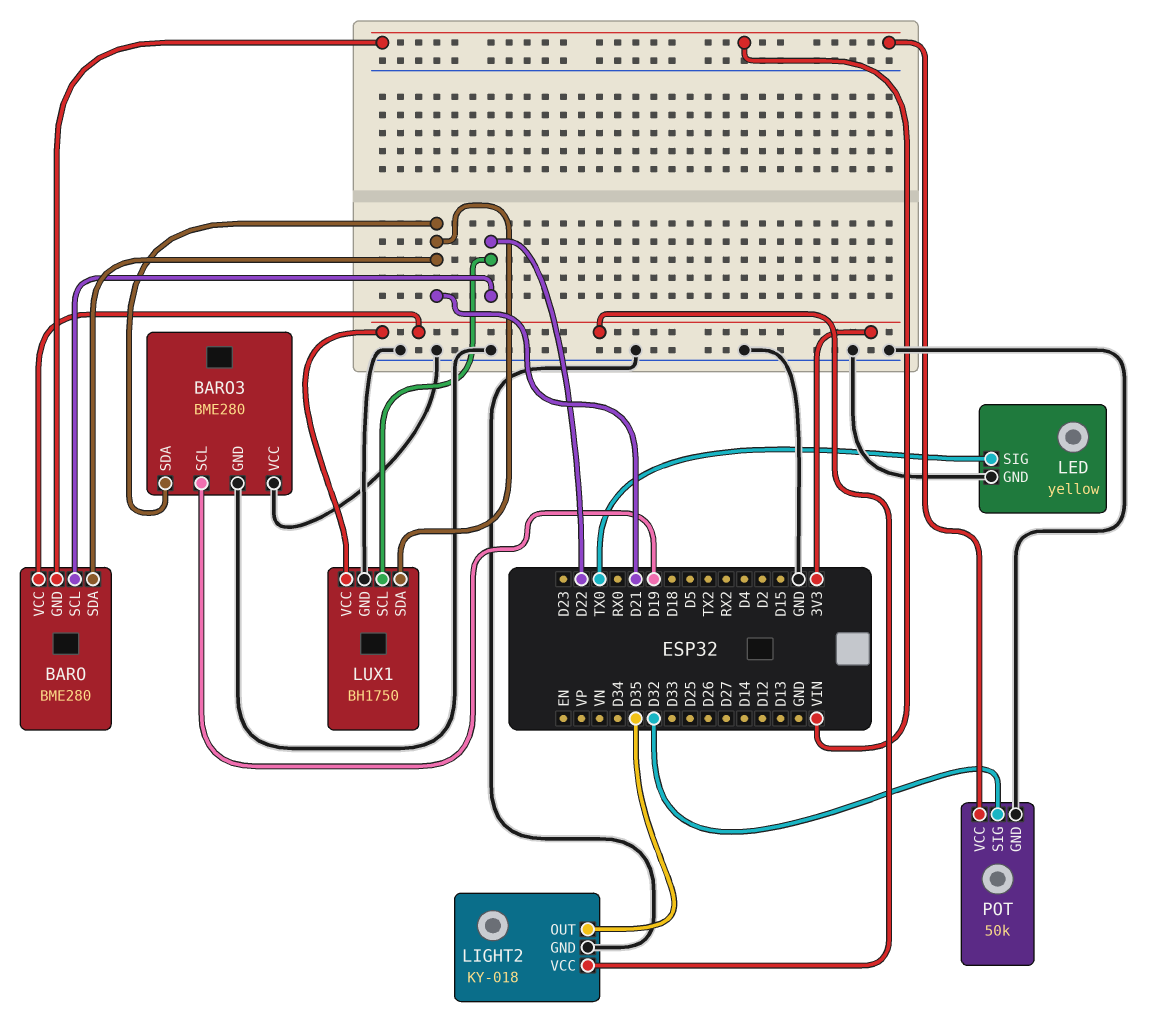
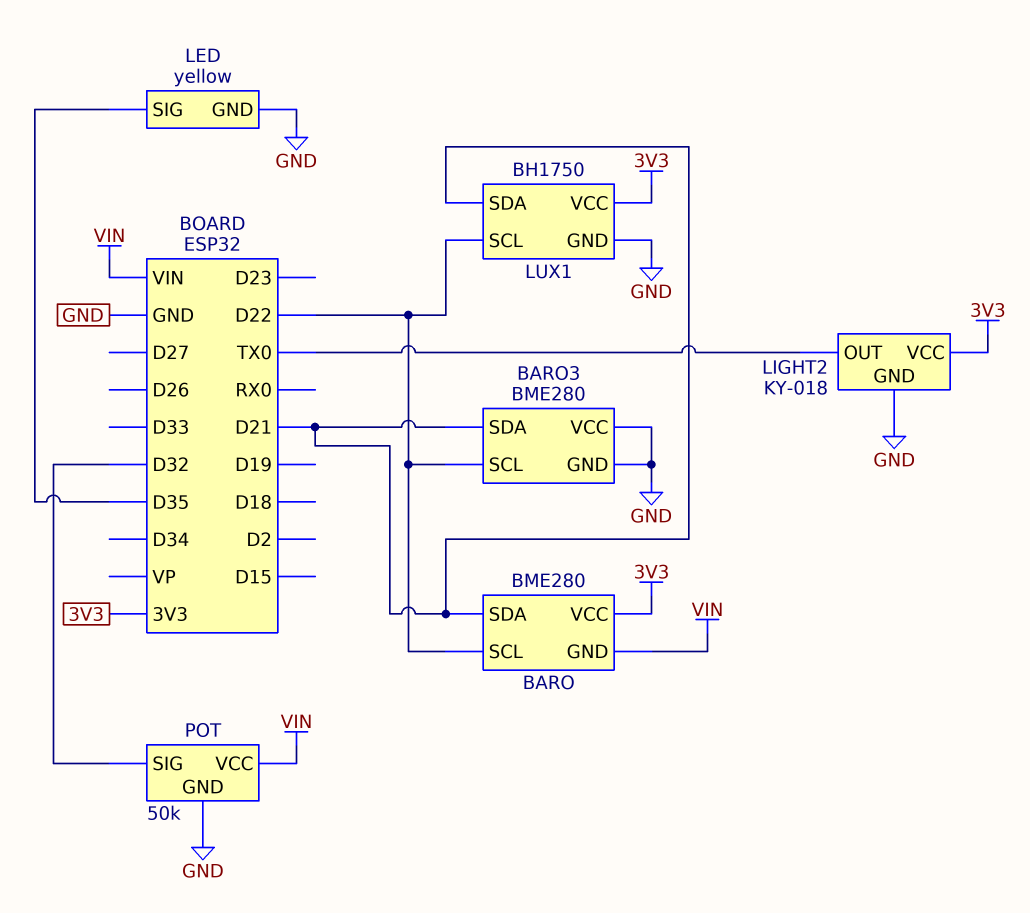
BARO3 pin SCL: D19 -> D22
LED pin SIG: TX0 -> D35
LIGHT2 pin OUT: D35 -> TX0

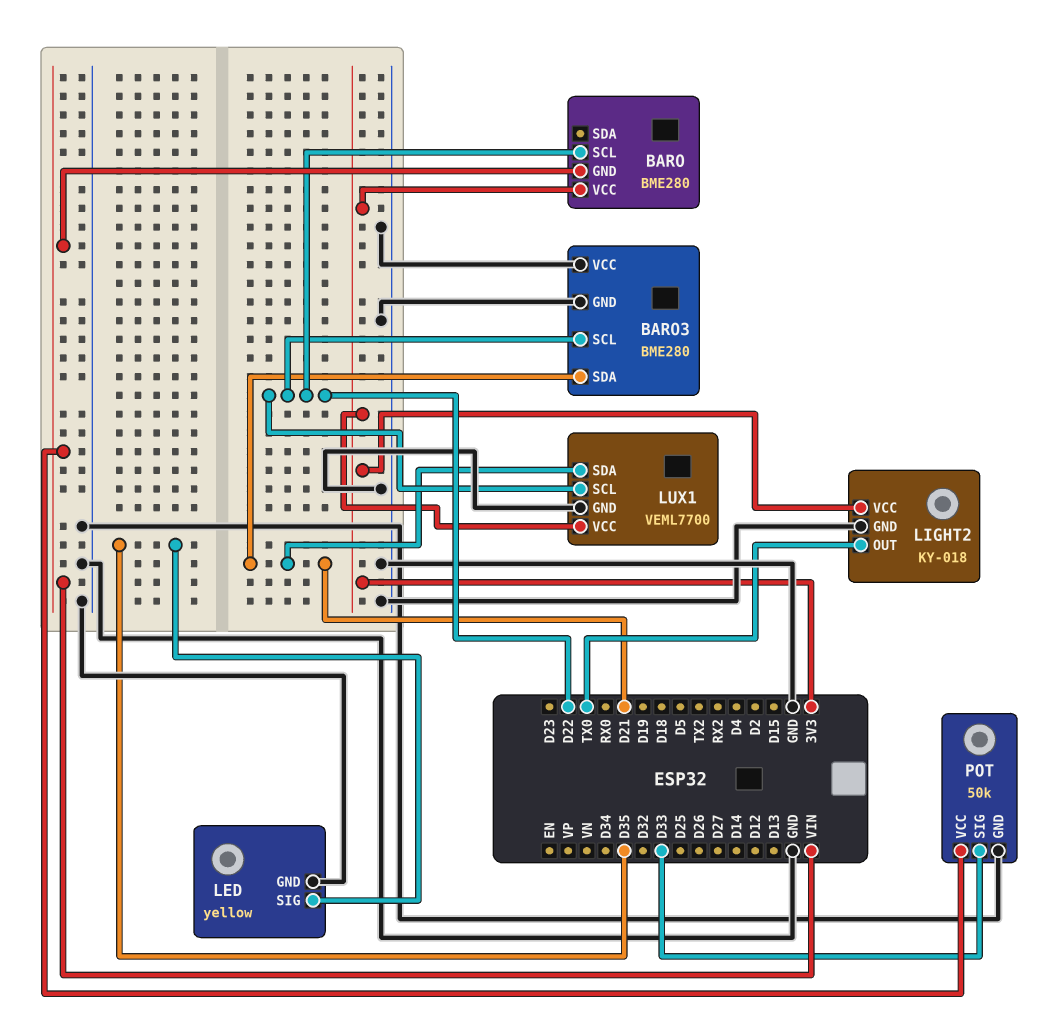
BARO pin SDA: D21 -> none
LUX1: BH1750 -> VEML7700
POT pin SIG: D32 -> D33

